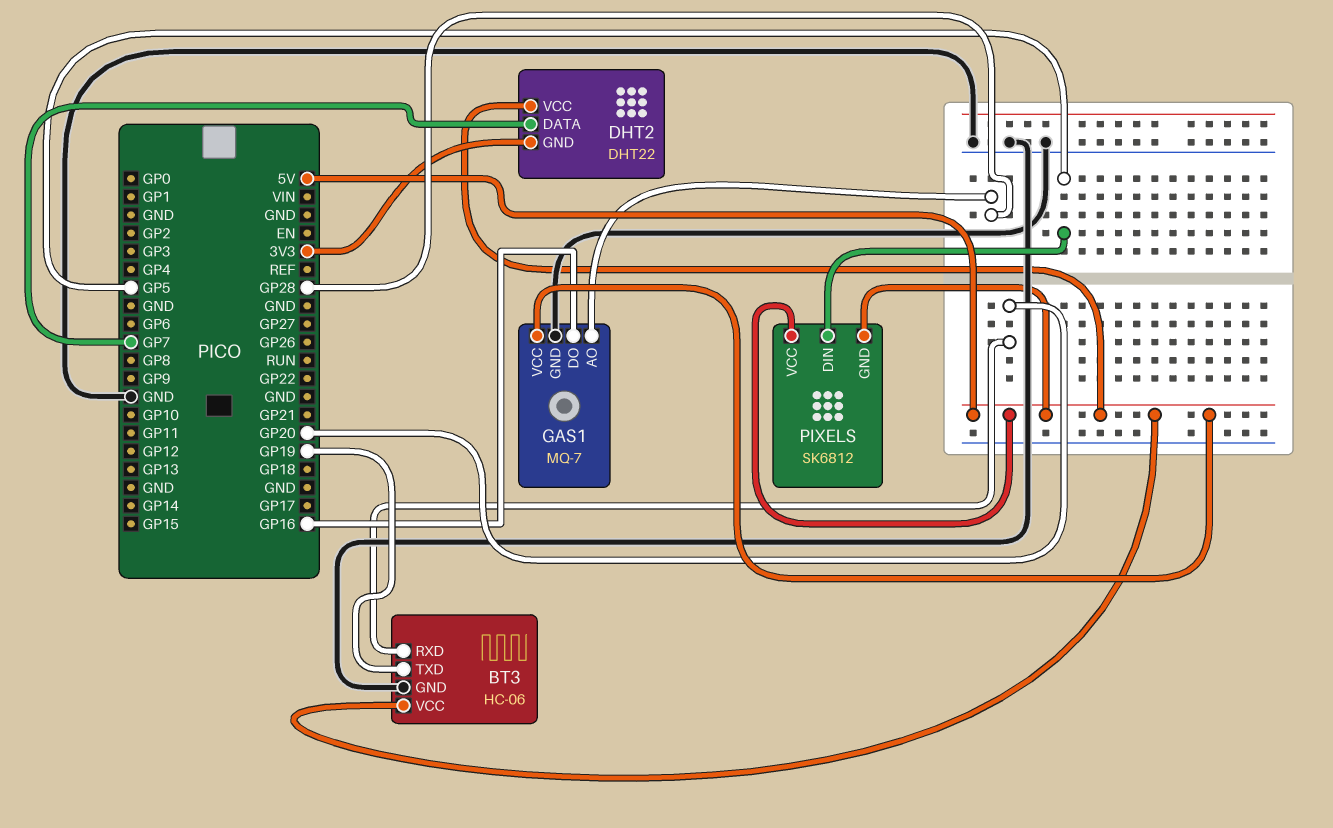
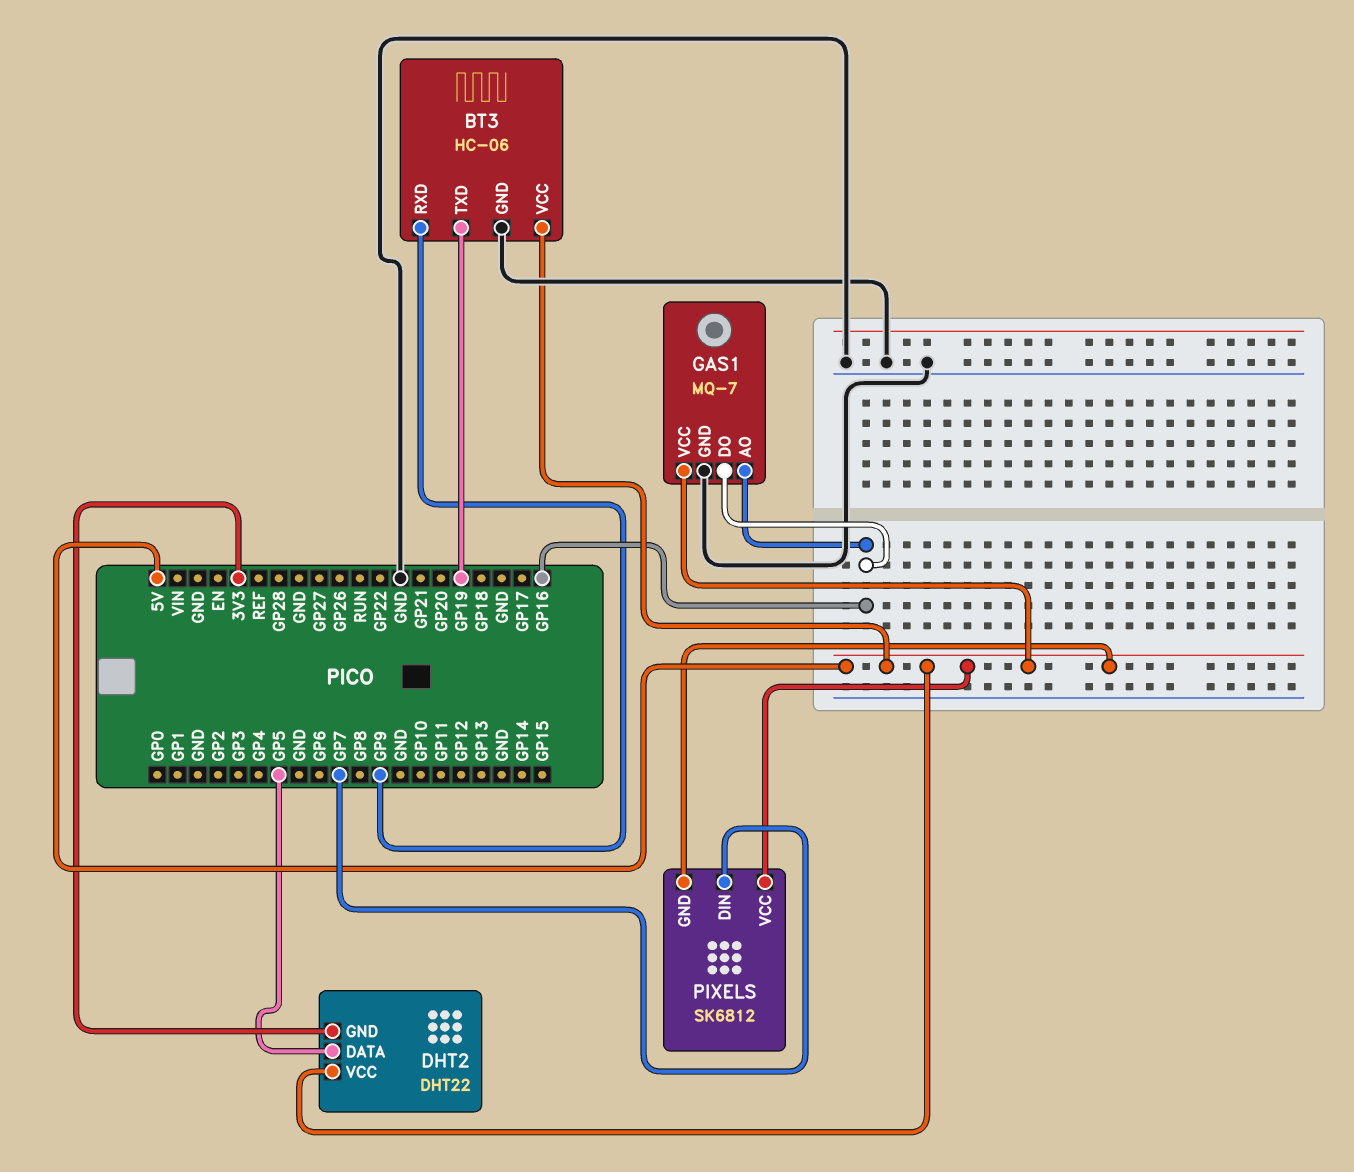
BT3 pin RXD: GP20 -> GP9
DHT2 pin DATA: GP7 -> GP5
GAS1 pin AO: GP28 -> GP16
PIXELS pin DIN: GP5 -> GP7

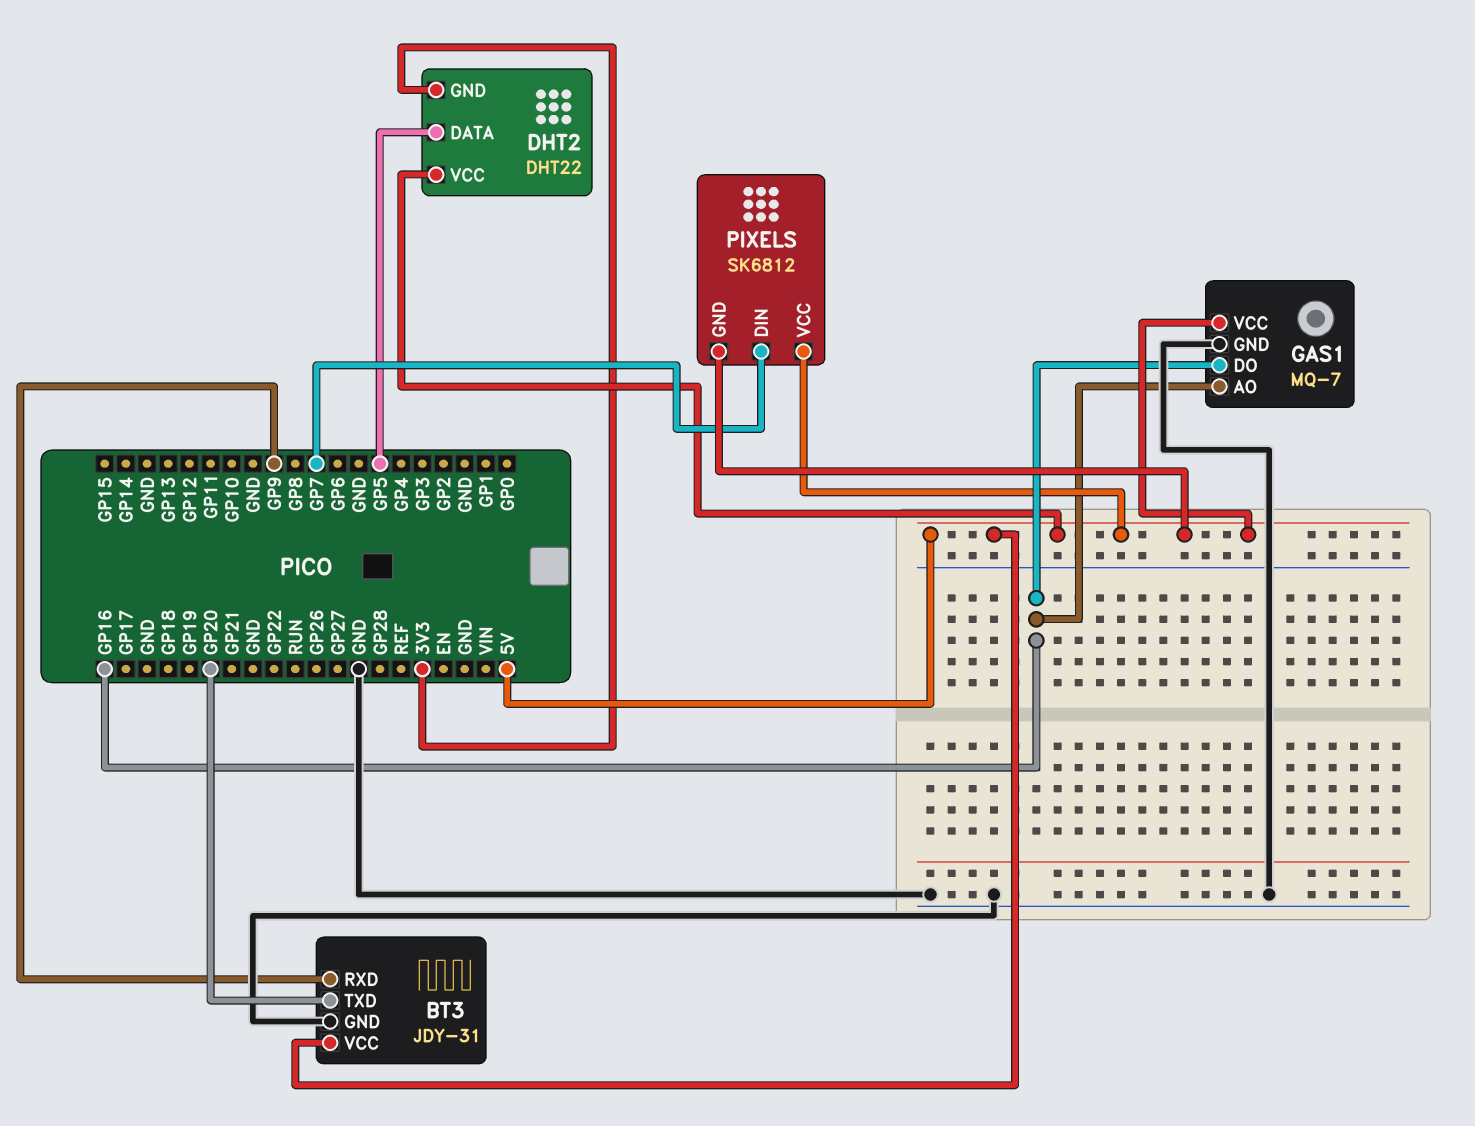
BT3: HC-06 -> JDY-31
BT3 pin TXD: GP19 -> GP20

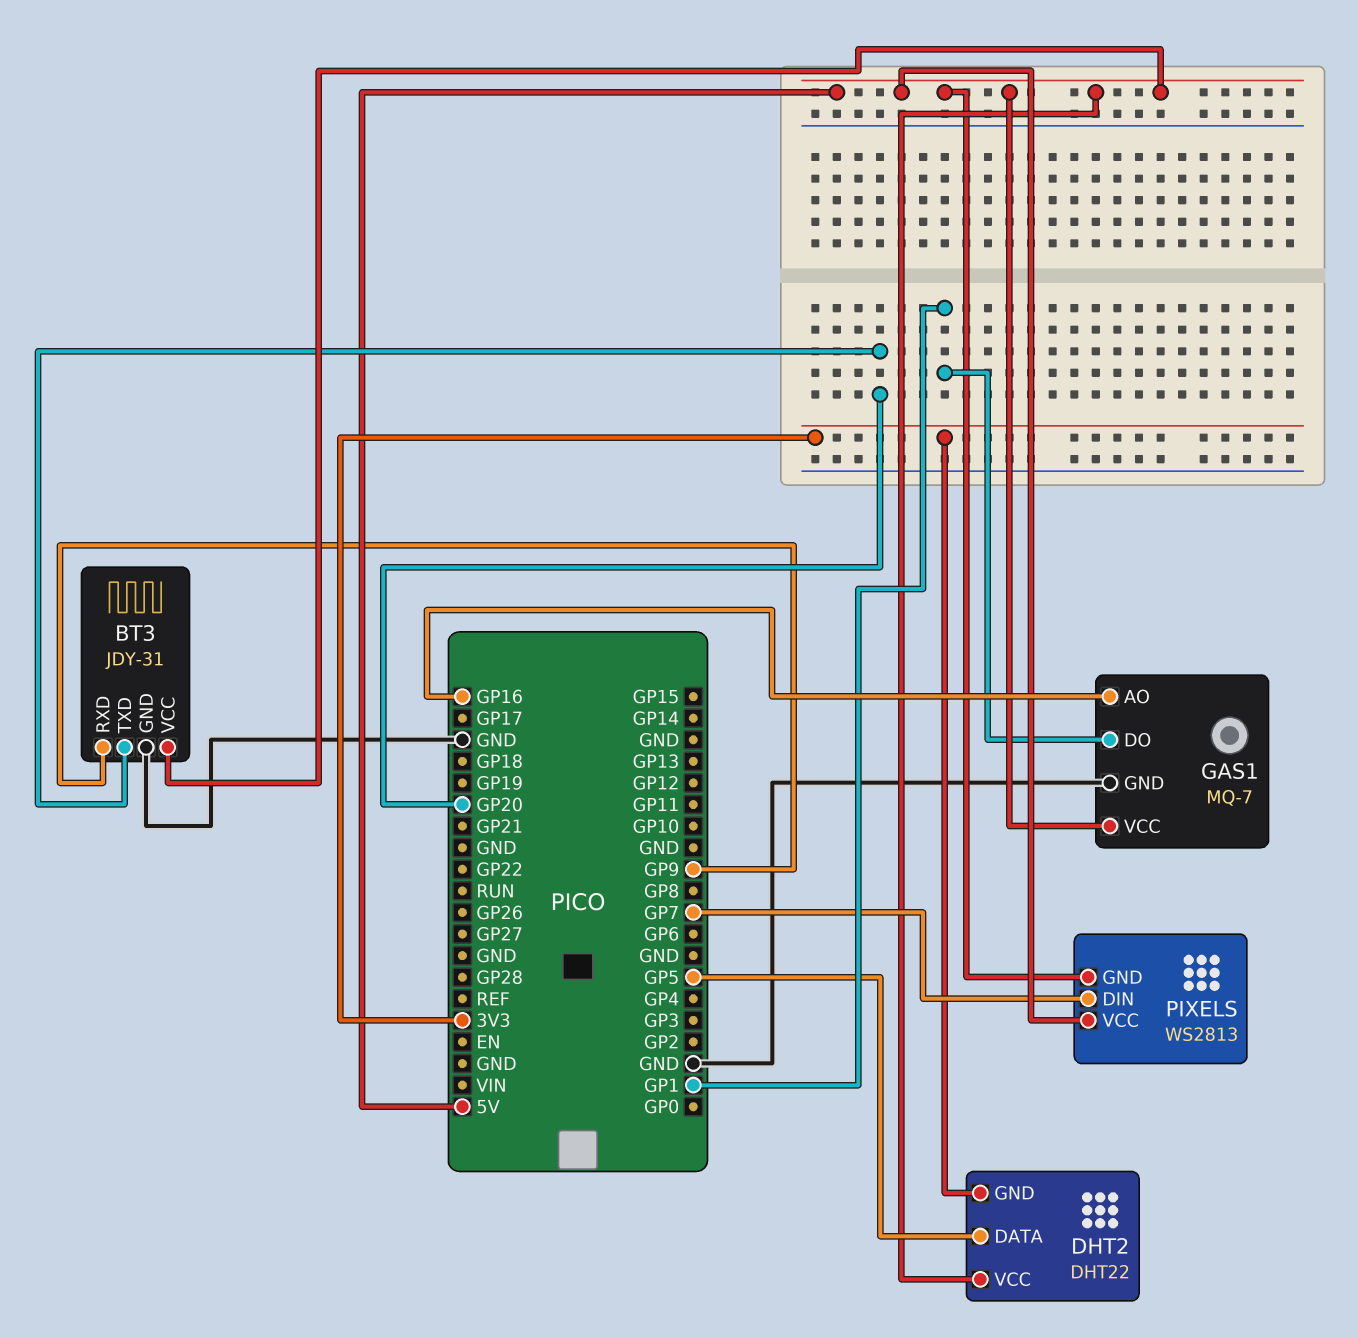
GAS1 pin DO: GP16 -> GP1
PIXELS: SK6812 -> WS2813

